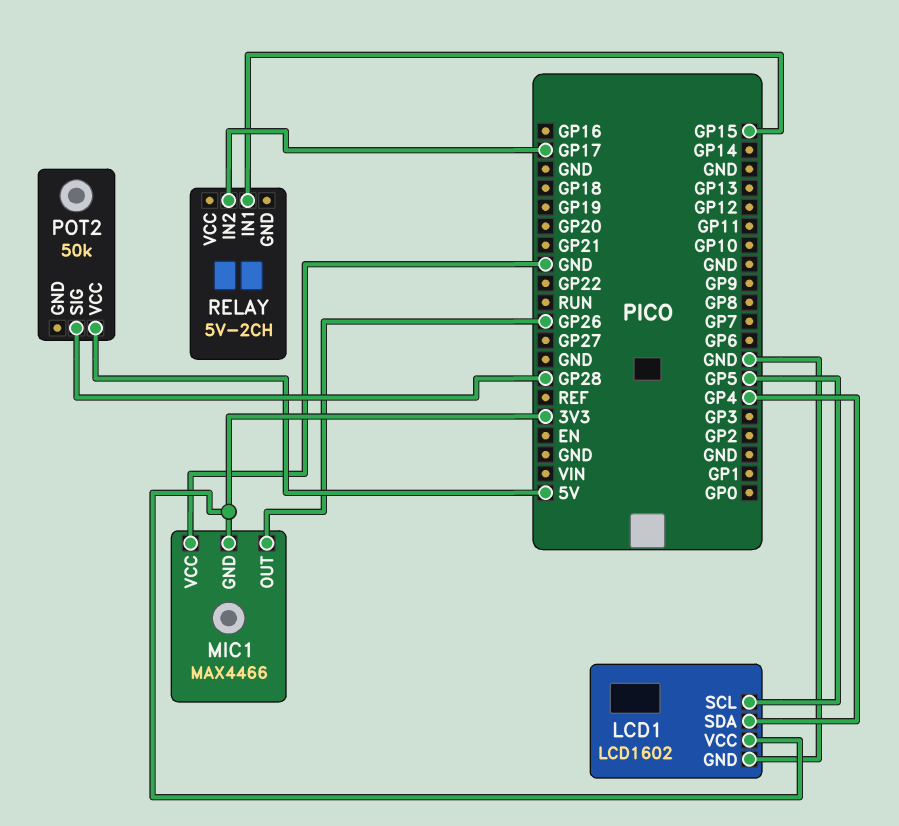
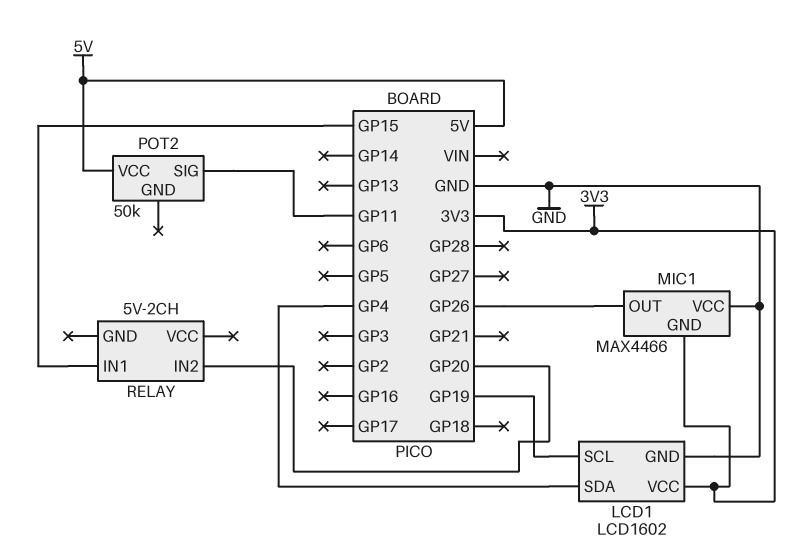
LCD1 pin SCL: GP5 -> GP19
POT2 pin SIG: GP28 -> GP11
RELAY pin IN2: GP17 -> GP20

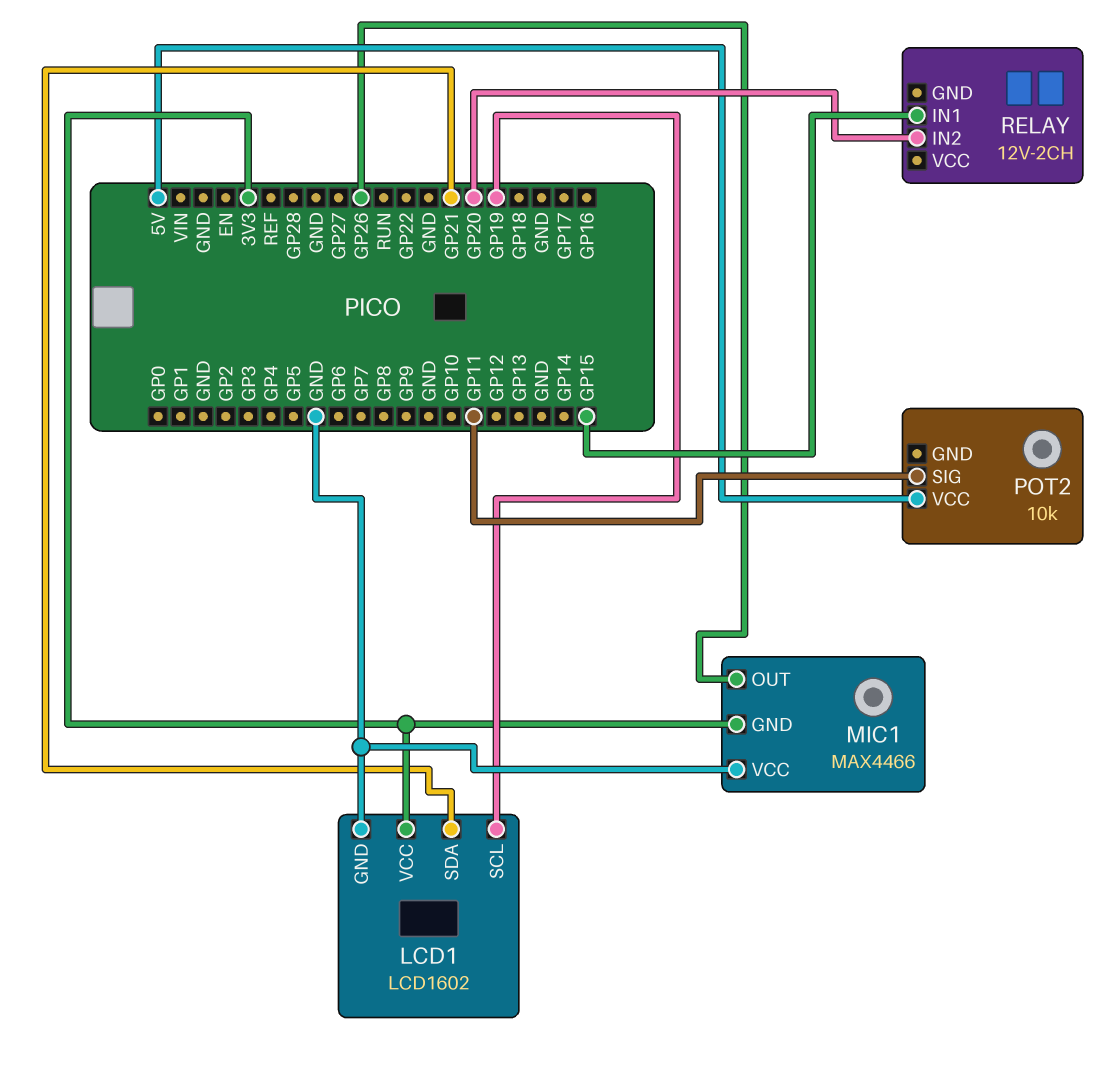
LCD1 pin SDA: GP4 -> GP21
POT2: 50k -> 10k
RELAY: 5V-2CH -> 12V-2CH

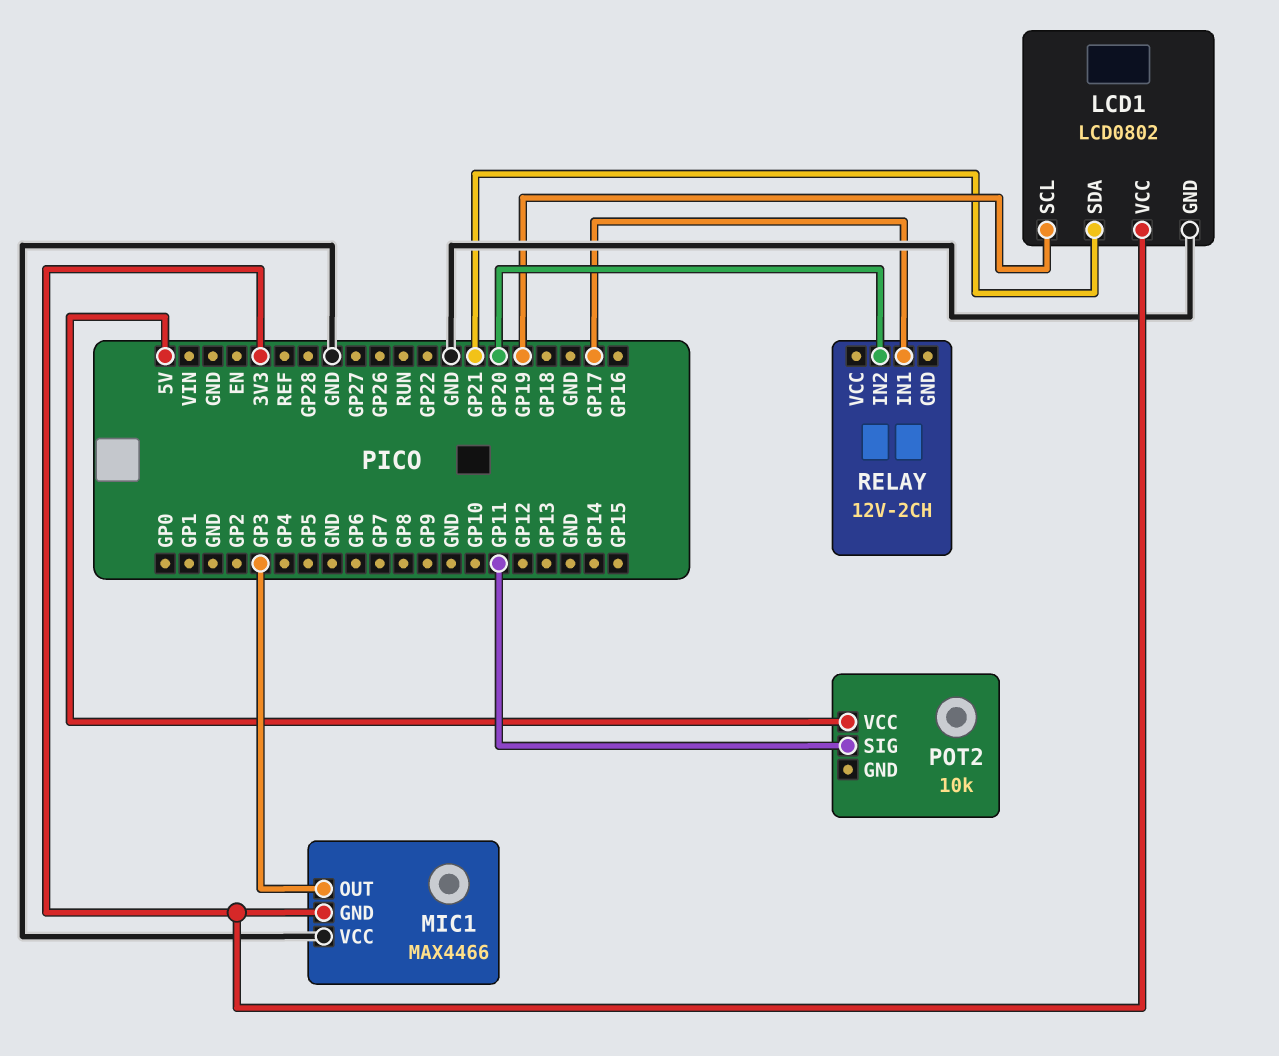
LCD1: LCD1602 -> LCD0802
MIC1 pin OUT: GP26 -> GP3
RELAY pin IN1: GP15 -> GP17

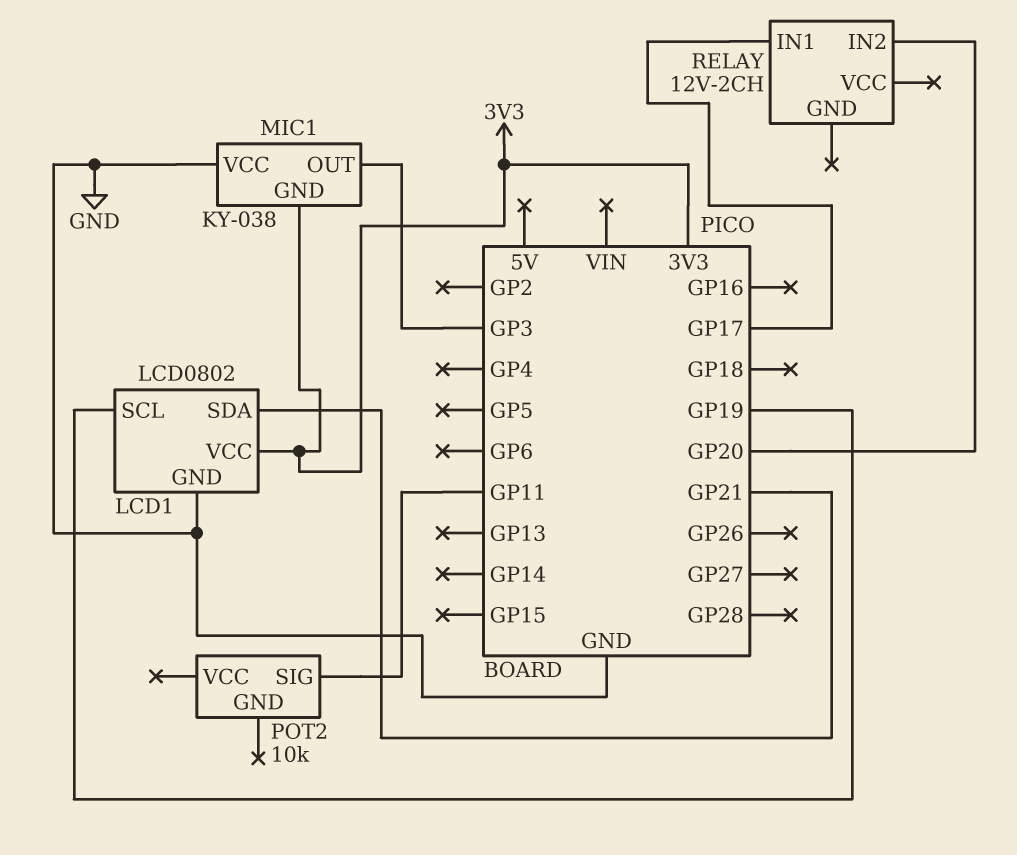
MIC1: MAX4466 -> KY-038
POT2 pin VCC: 5V -> none

